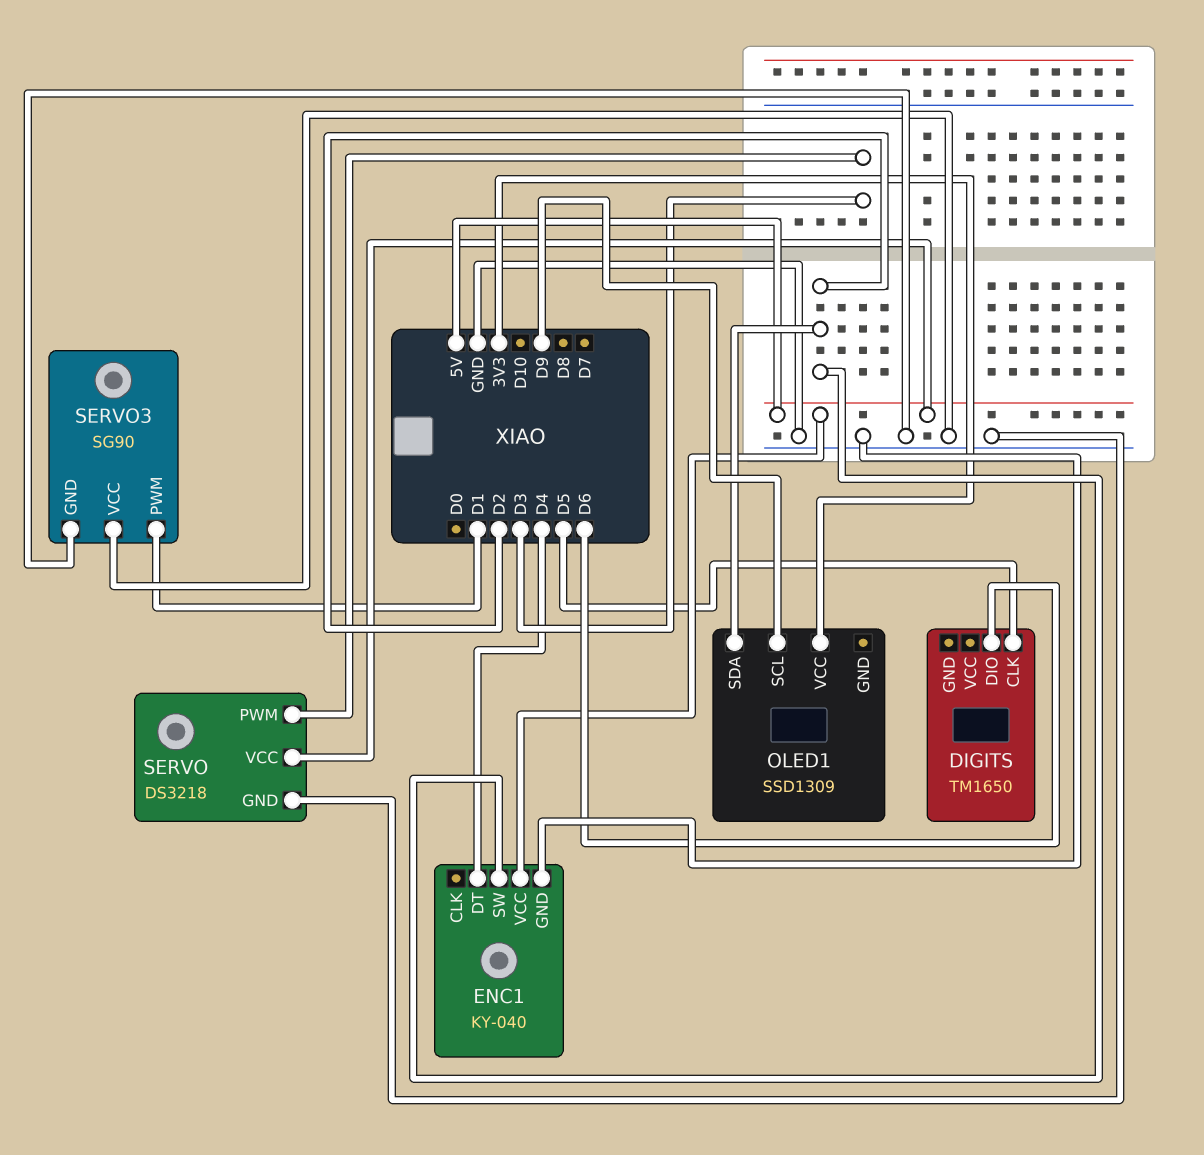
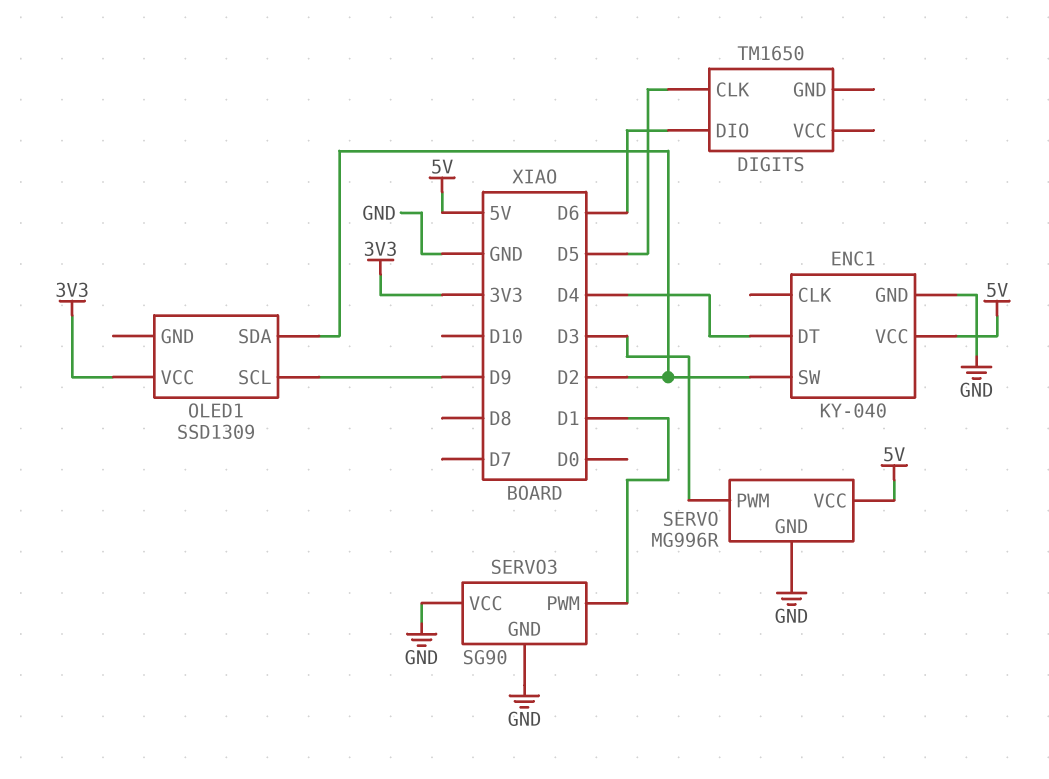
SERVO: DS3218 -> MG996R

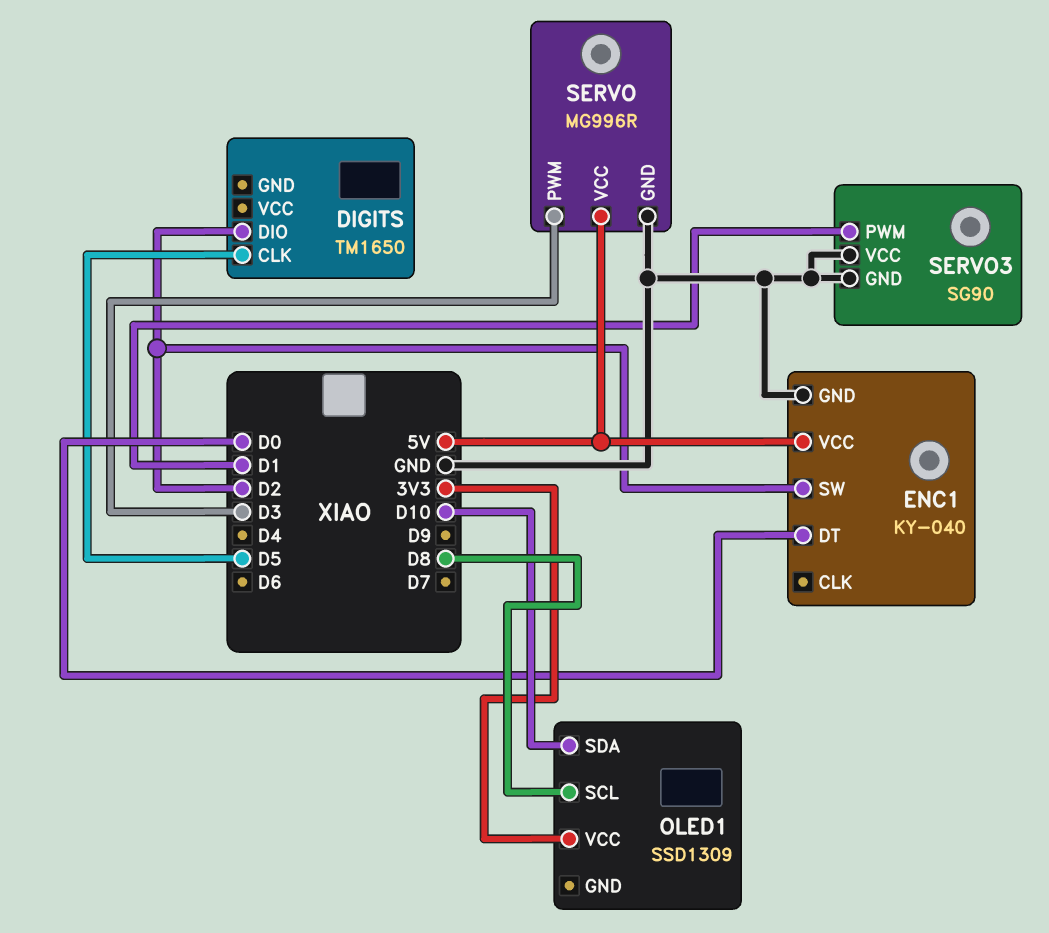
DIGITS pin DIO: D6 -> D2
ENC1 pin DT: D4 -> D0
OLED1 pin SCL: D9 -> D8
OLED1 pin SDA: D2 -> D10

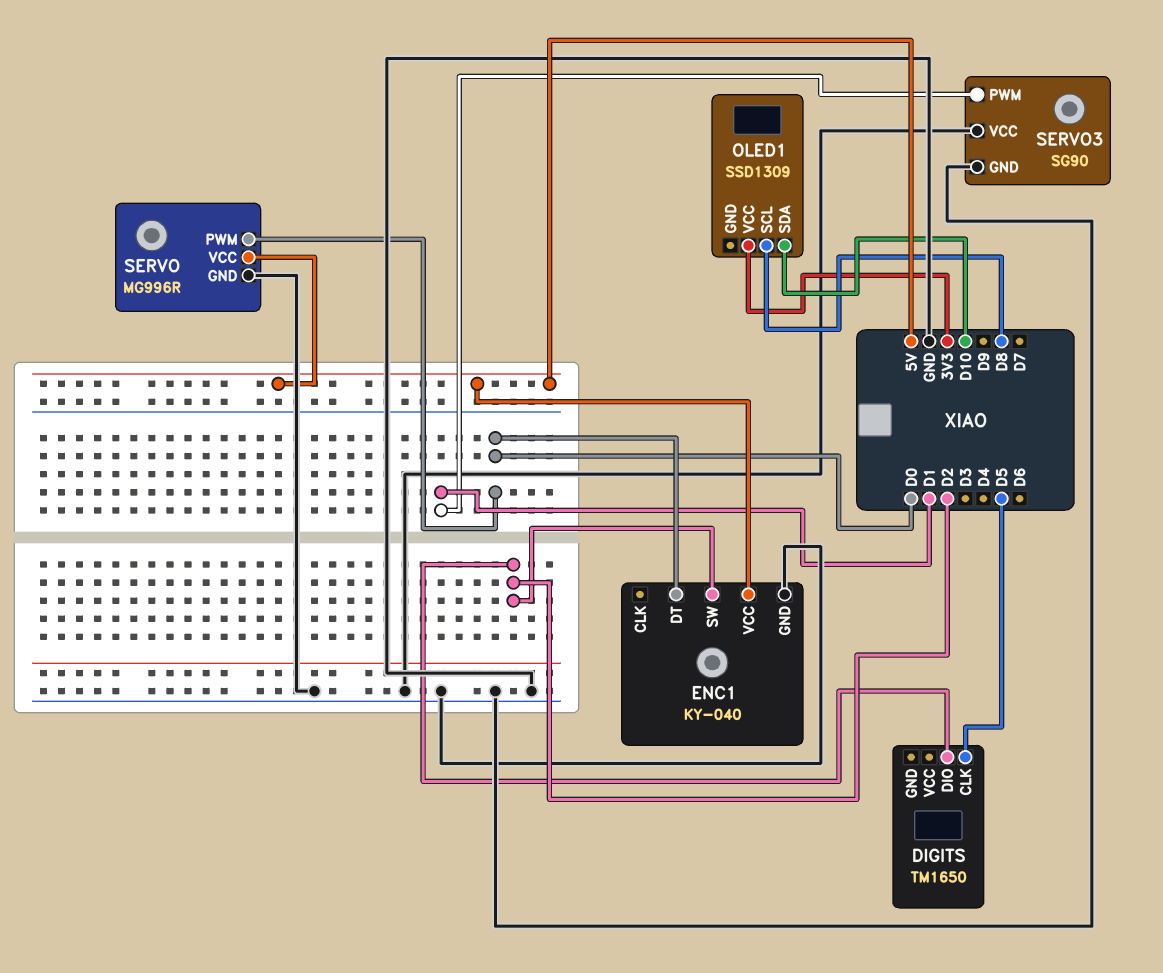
SERVO pin PWM: D3 -> D0

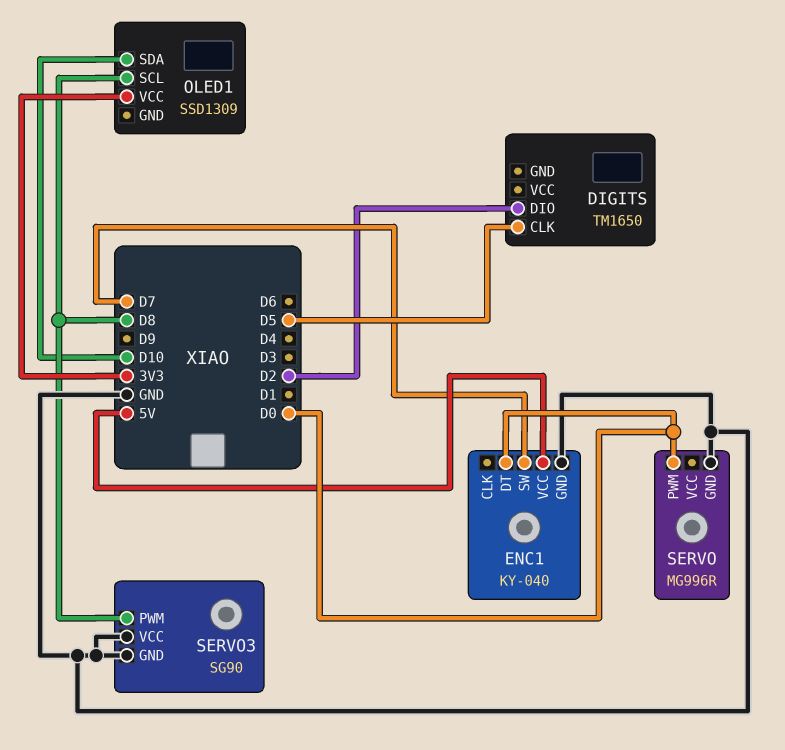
ENC1 pin SW: D2 -> D7
SERVO pin VCC: 5V -> none
SERVO3 pin PWM: D1 -> D8

